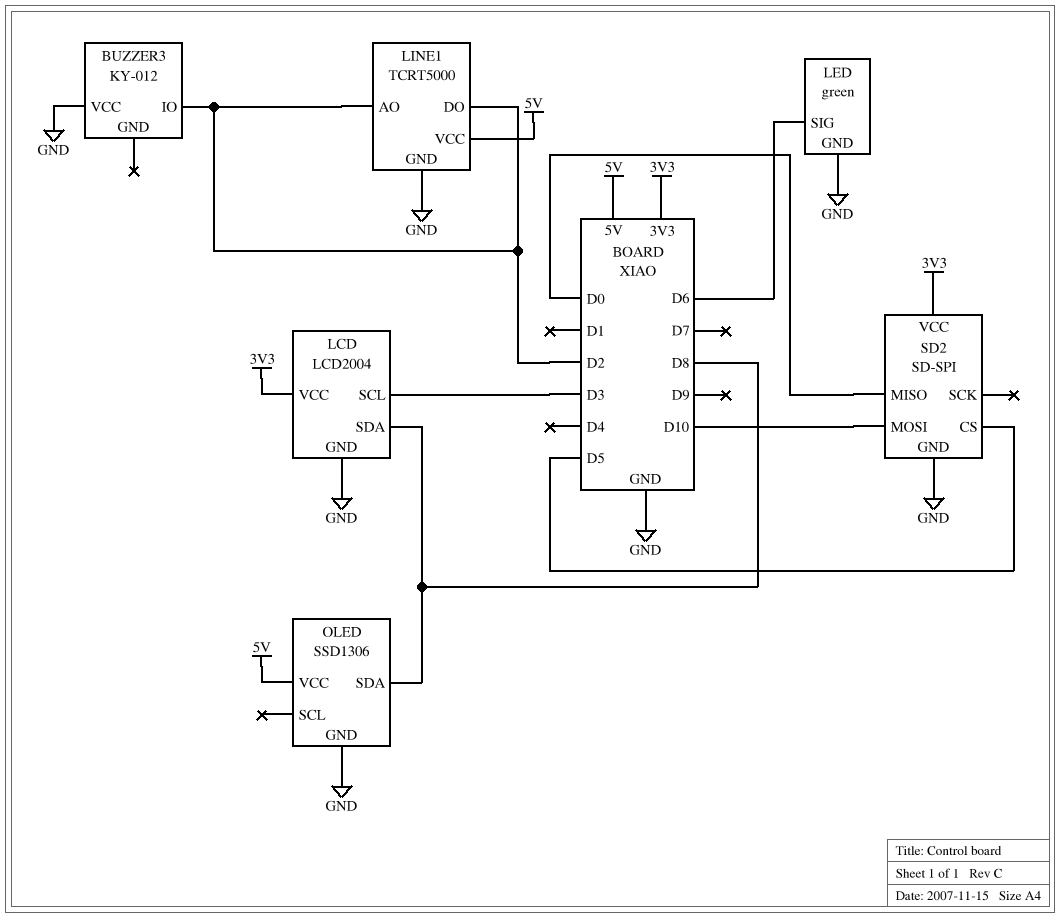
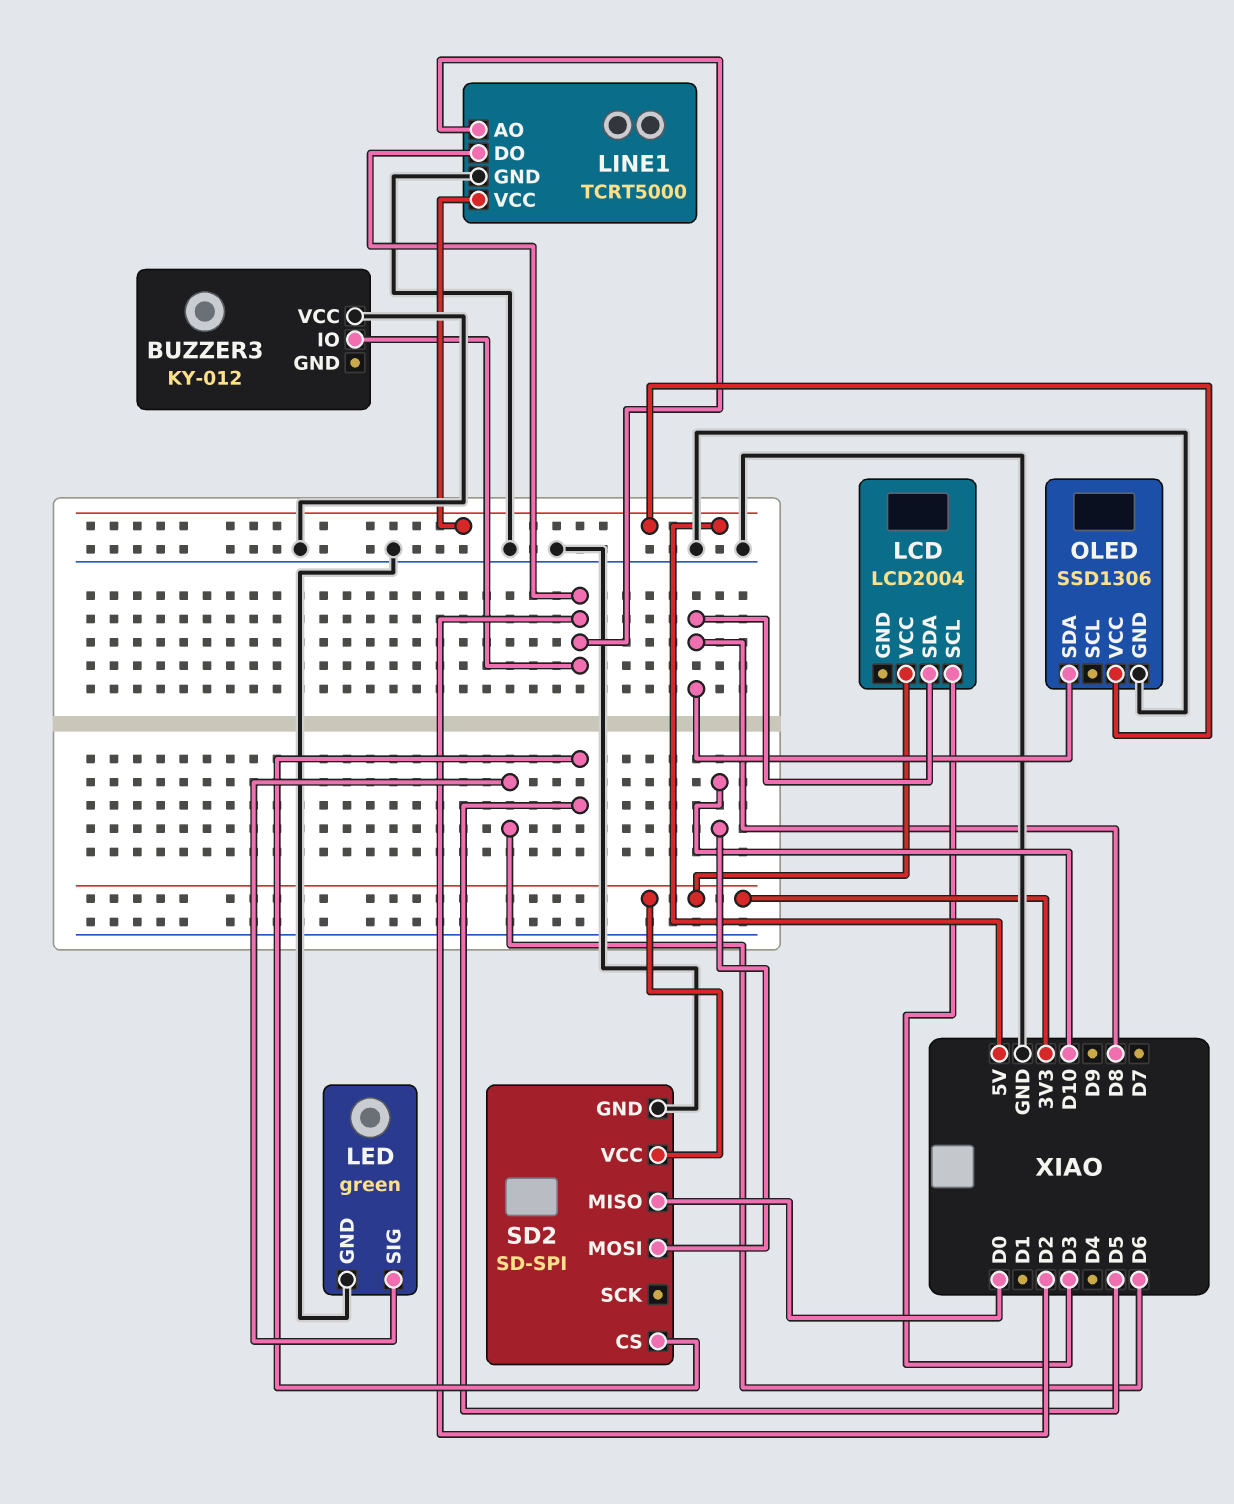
LCD pin GND: GND -> none

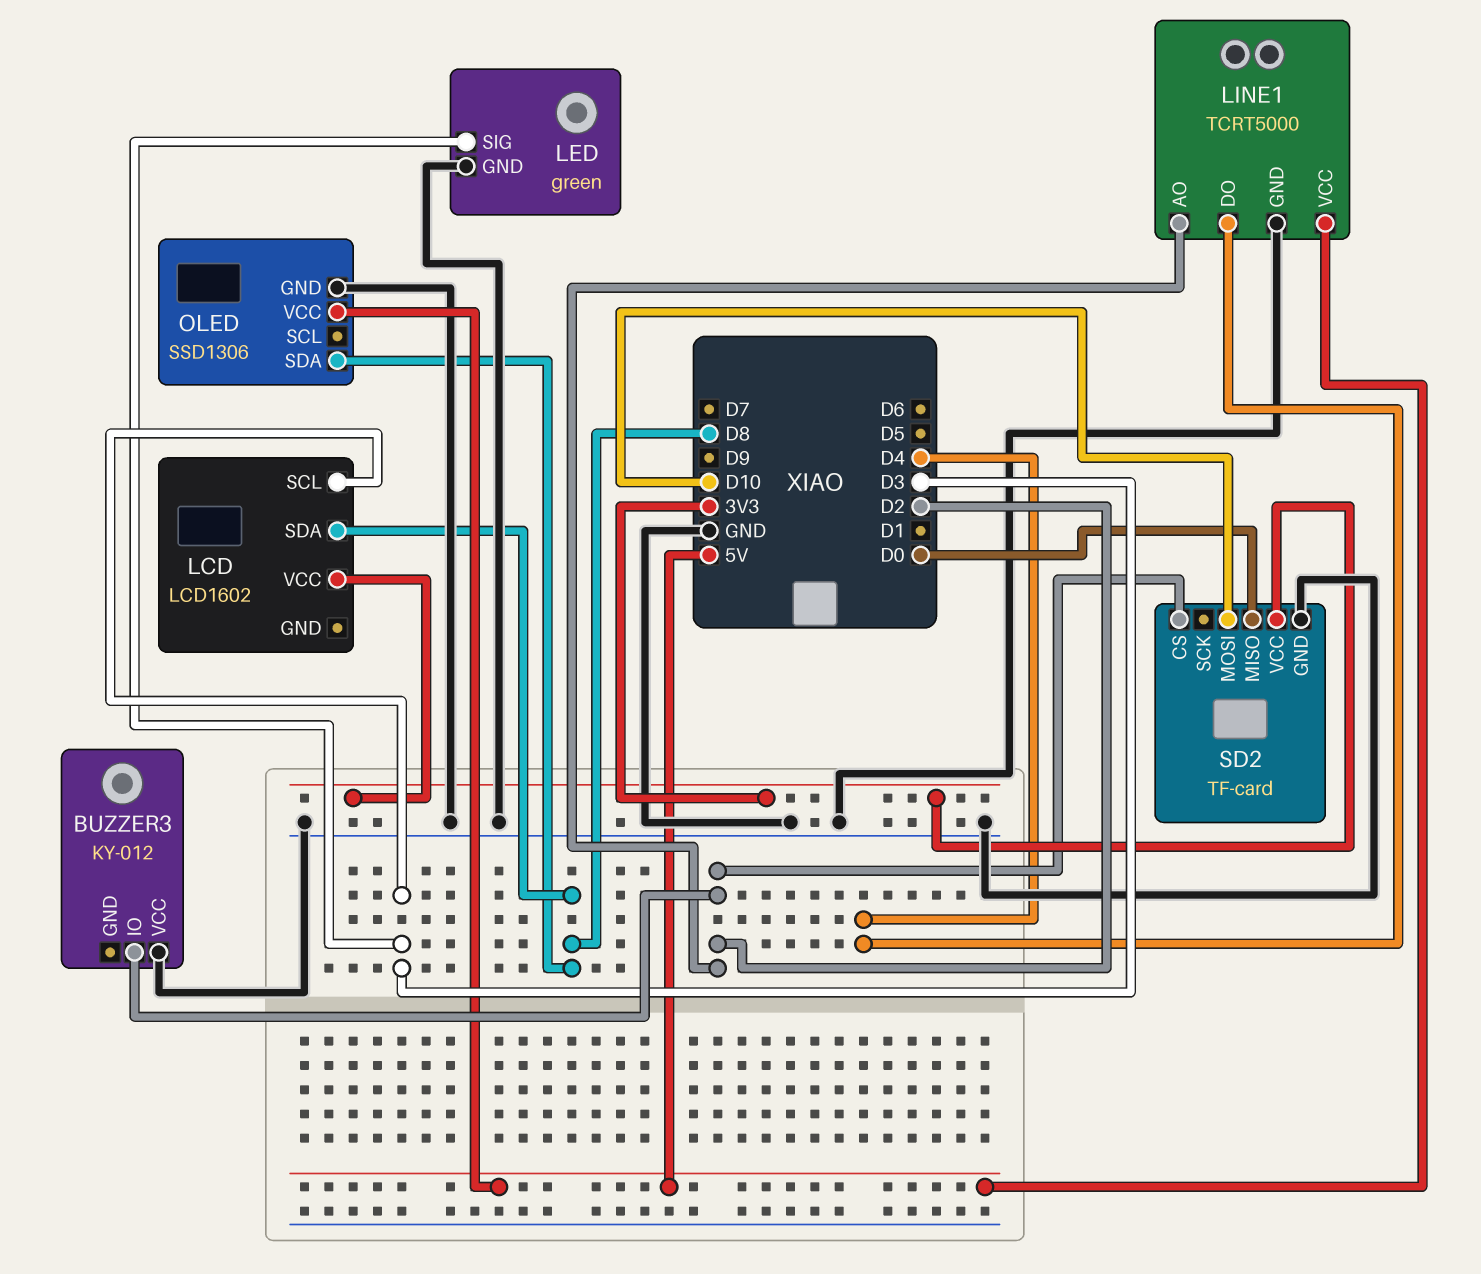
LCD: LCD2004 -> LCD1602
LED pin SIG: D6 -> D3
LINE1 pin DO: D2 -> D4
SD2: SD-SPI -> TF-card
SD2 pin CS: D5 -> D2

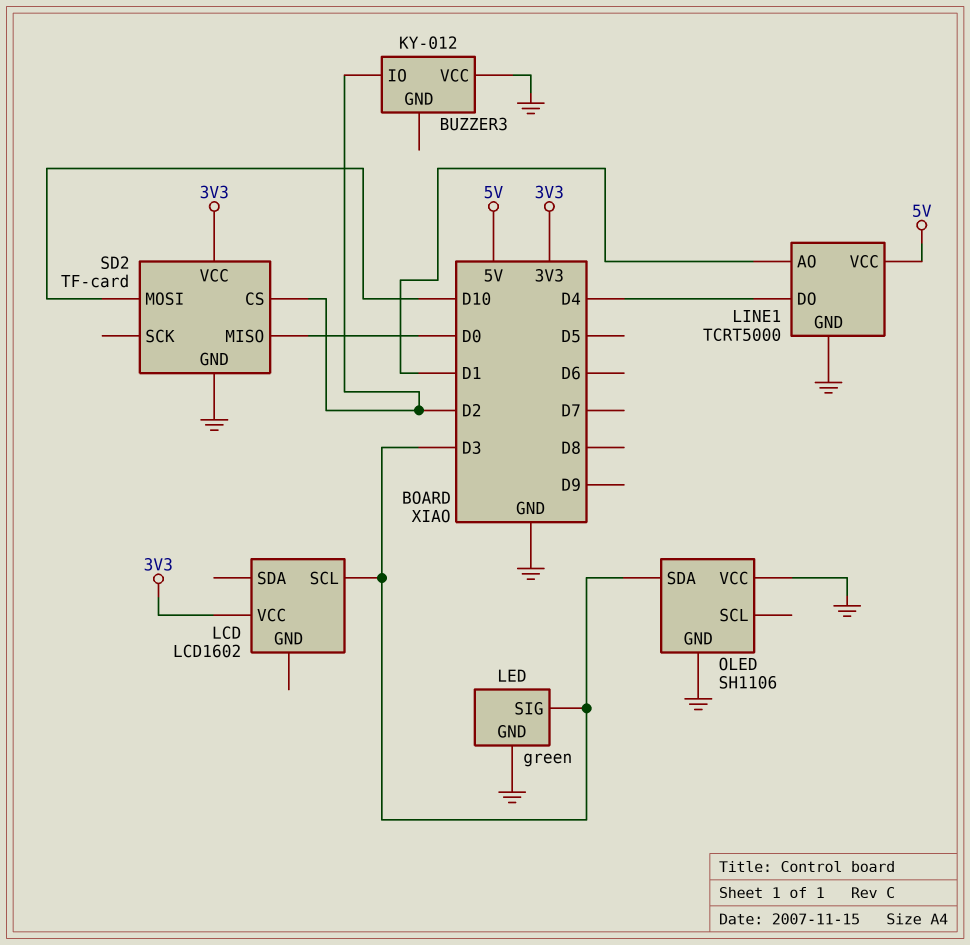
LCD pin SDA: D8 -> none
LINE1 pin AO: D2 -> D1
OLED: SSD1306 -> SH1106
OLED pin SDA: D8 -> D3
OLED pin VCC: 5V -> GND

